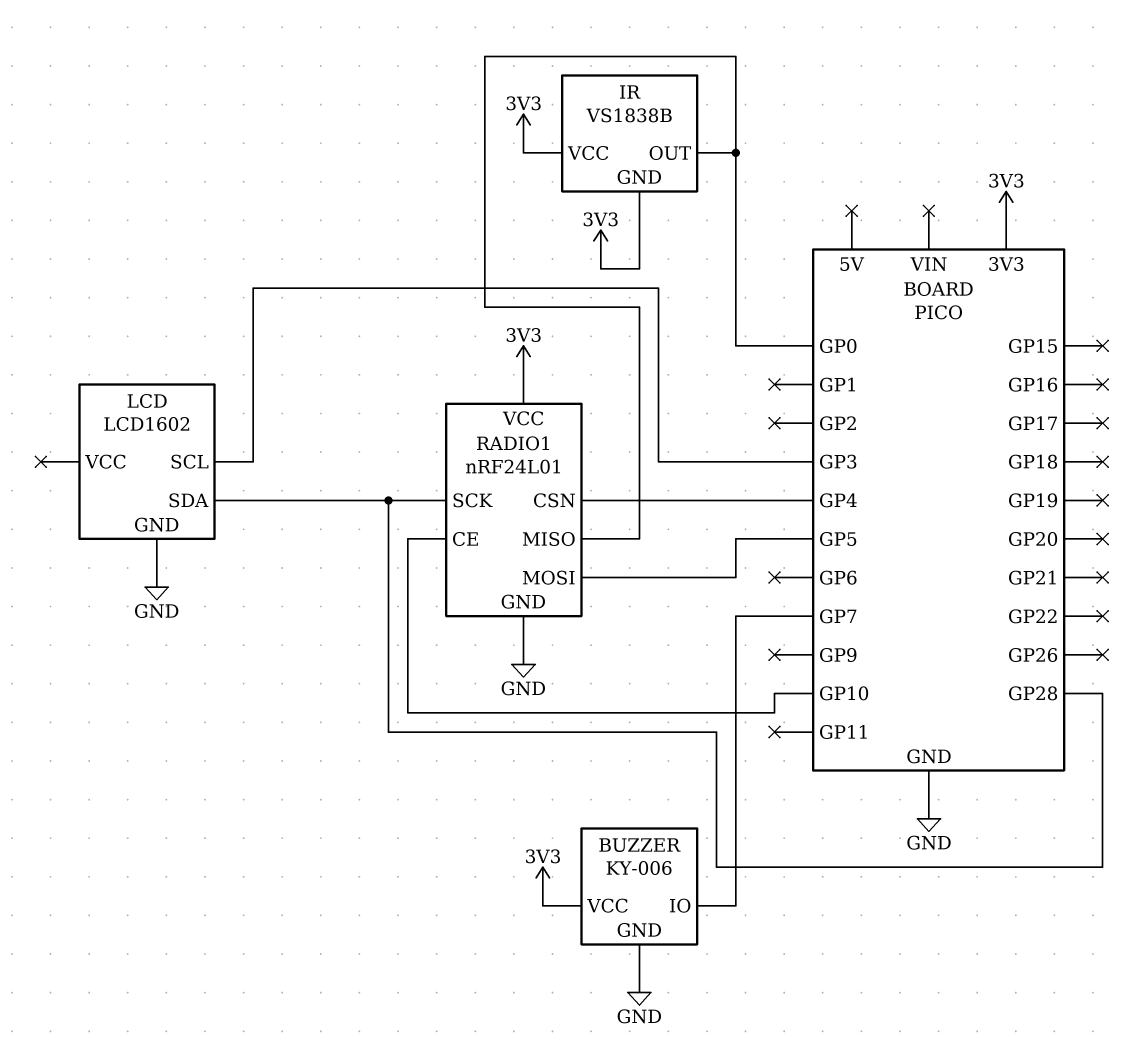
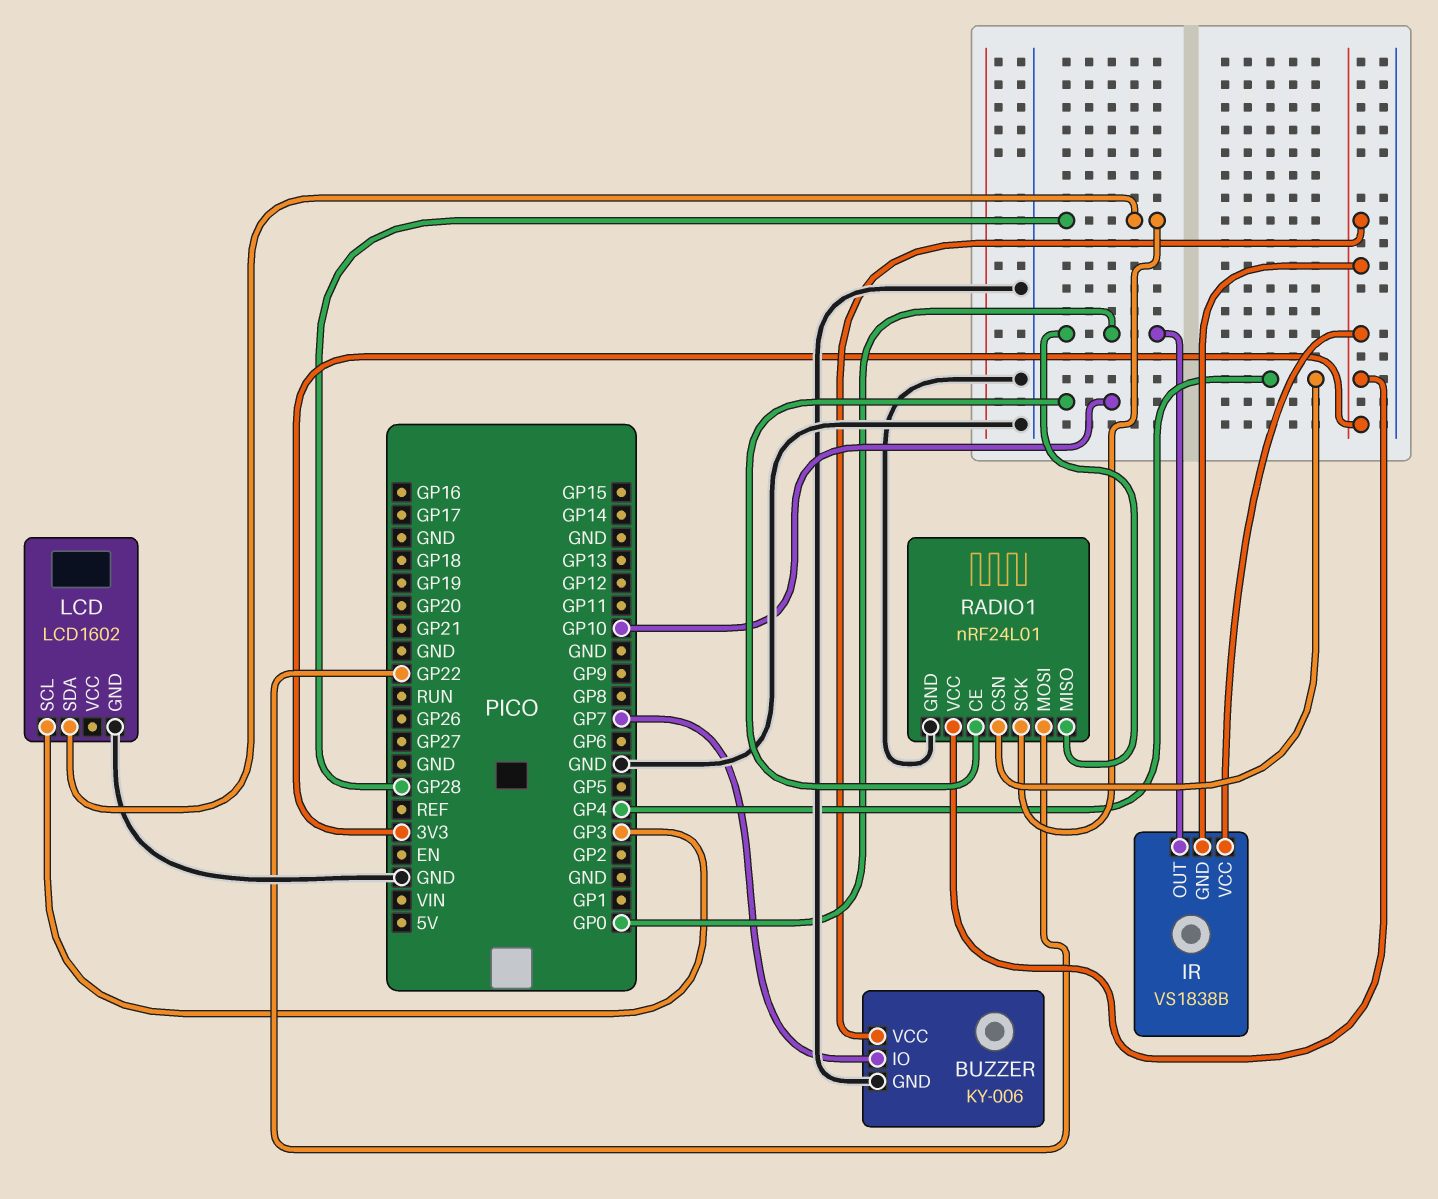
RADIO1 pin MOSI: GP5 -> GP22

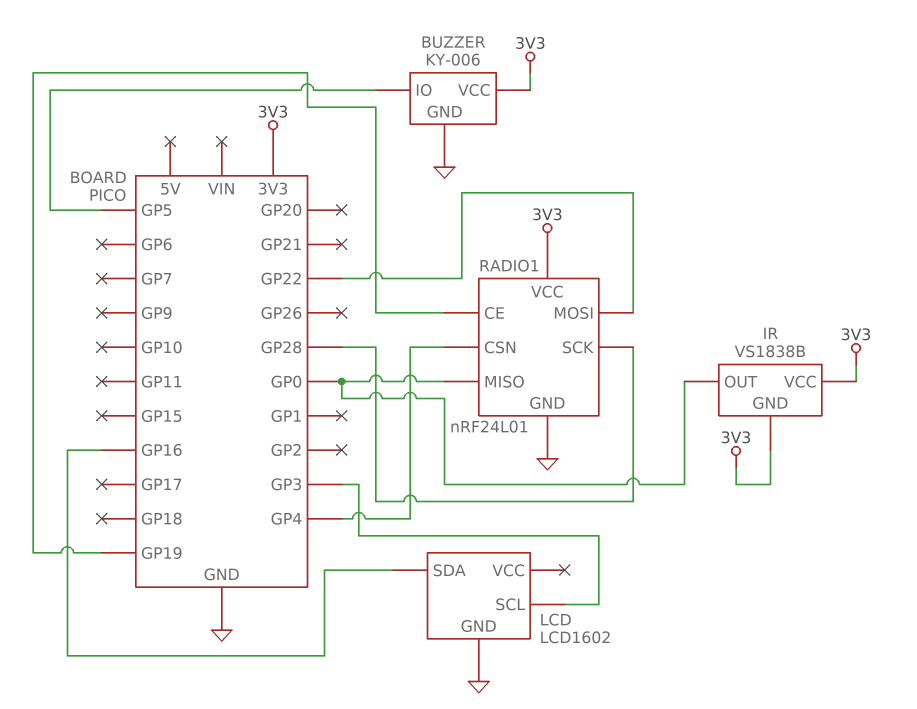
BUZZER pin IO: GP7 -> GP5
LCD pin SDA: GP28 -> GP16
RADIO1 pin CE: GP10 -> GP19

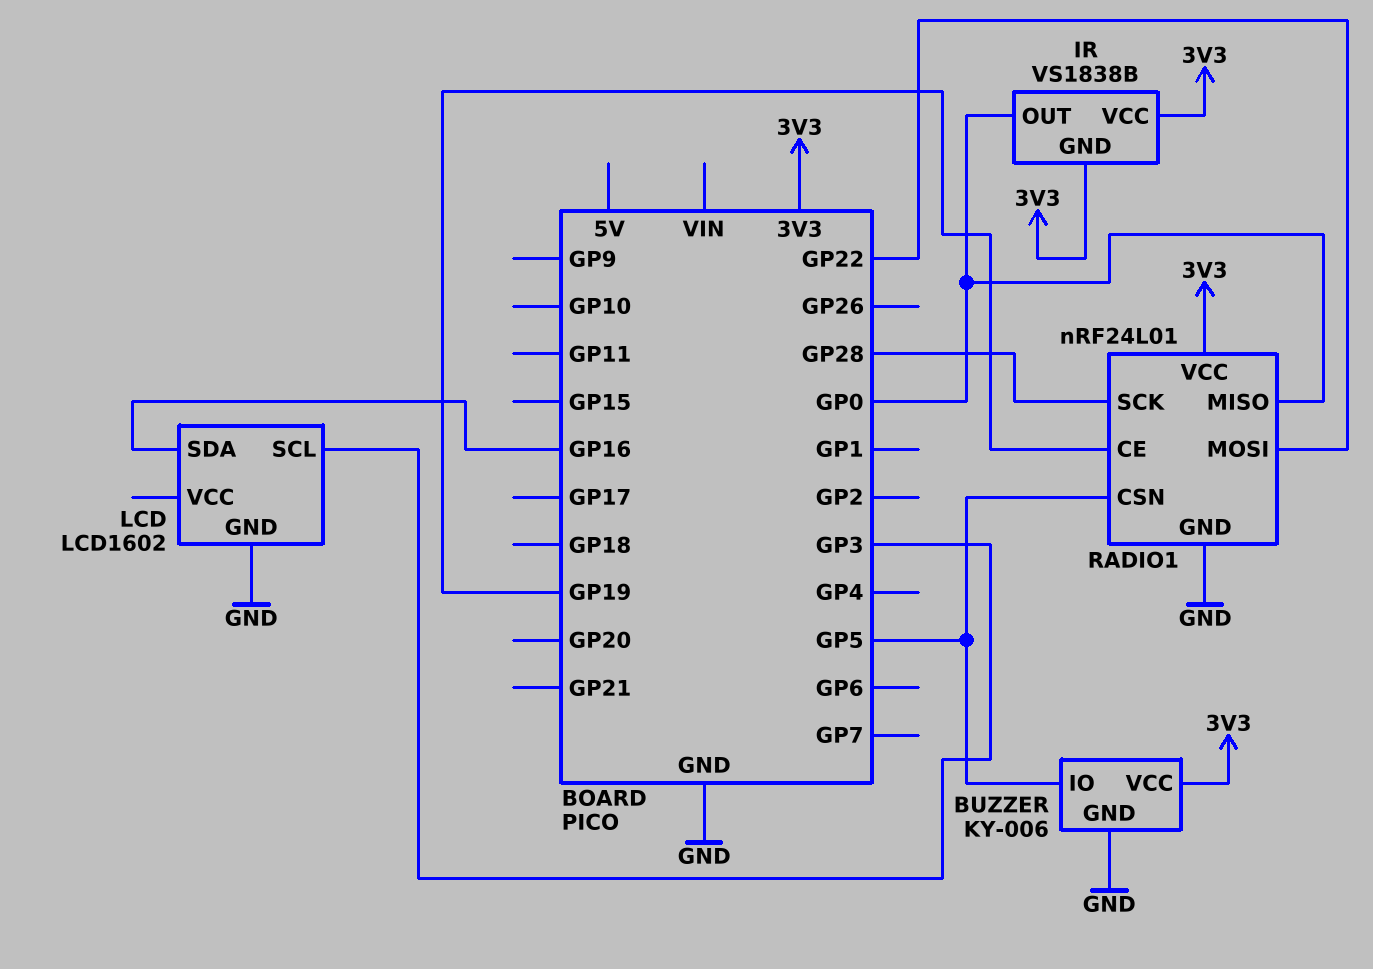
RADIO1 pin CSN: GP4 -> GP5

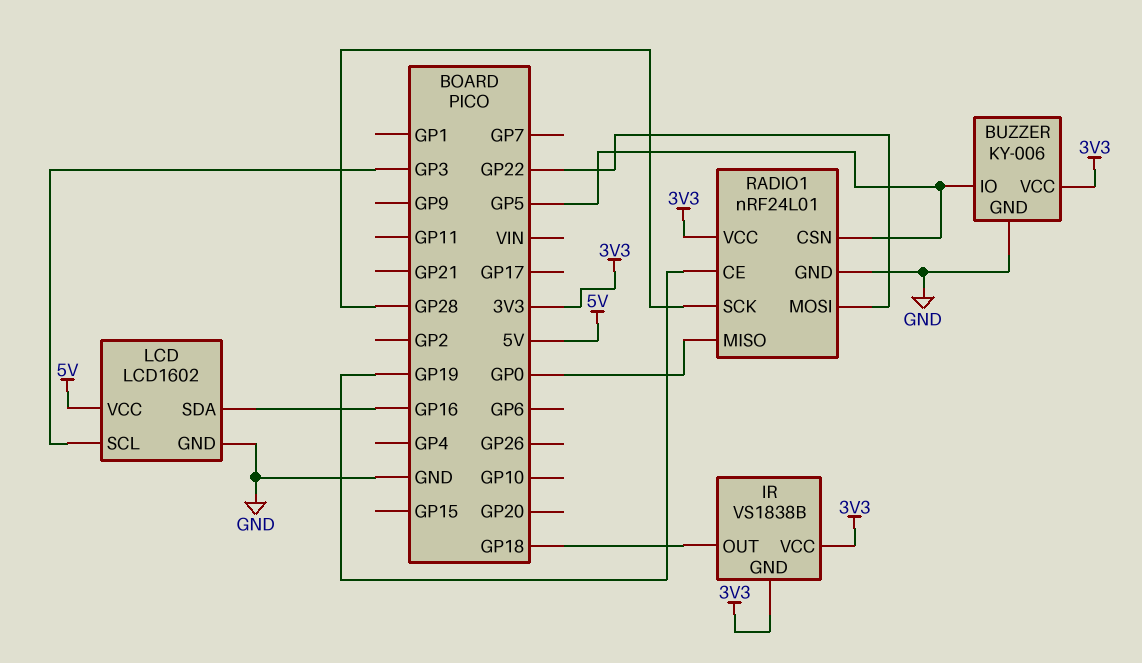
IR pin OUT: GP0 -> GP18
LCD pin VCC: none -> 5V

